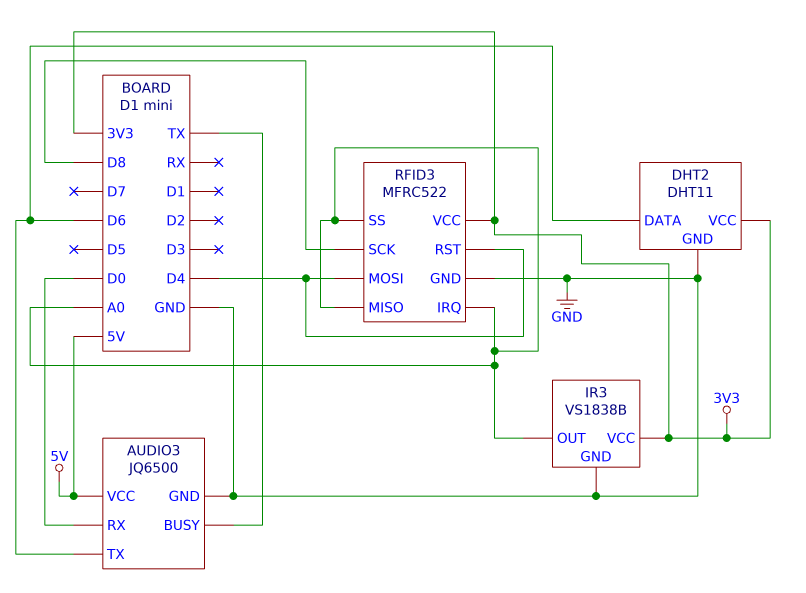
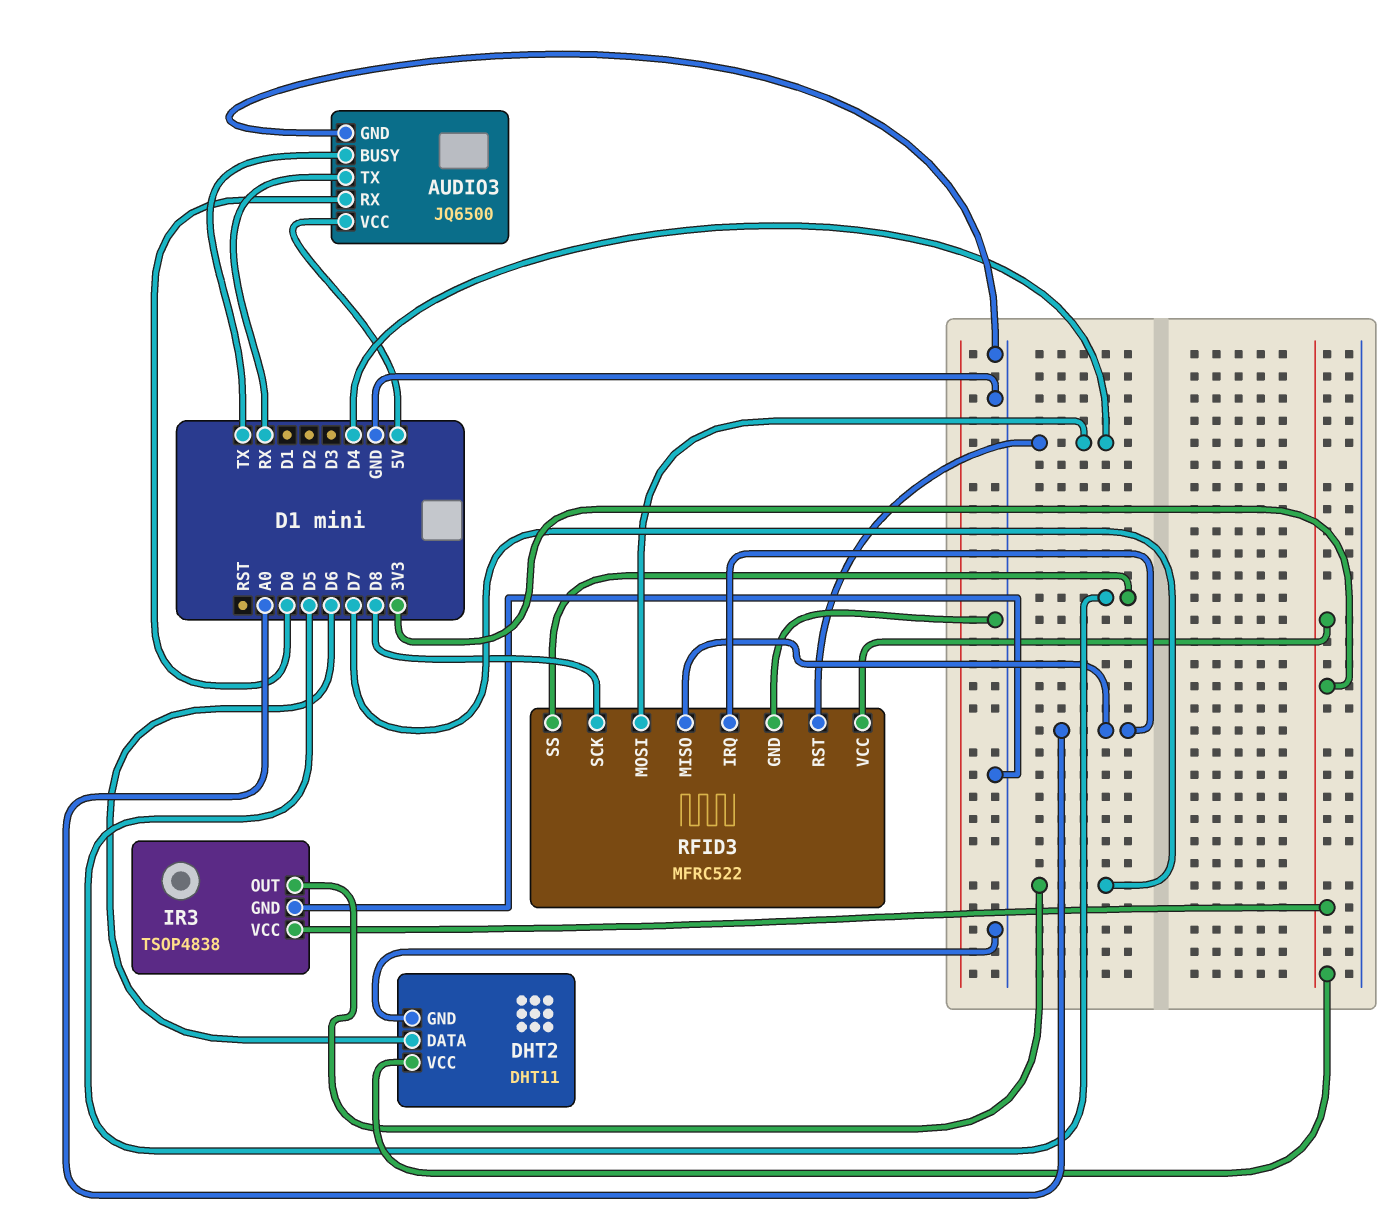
AUDIO3 pin TX: D6 -> RX
IR3: VS1838B -> TSOP4838
IR3 pin OUT: A0 -> D7
RFID3 pin SS: A0 -> D5

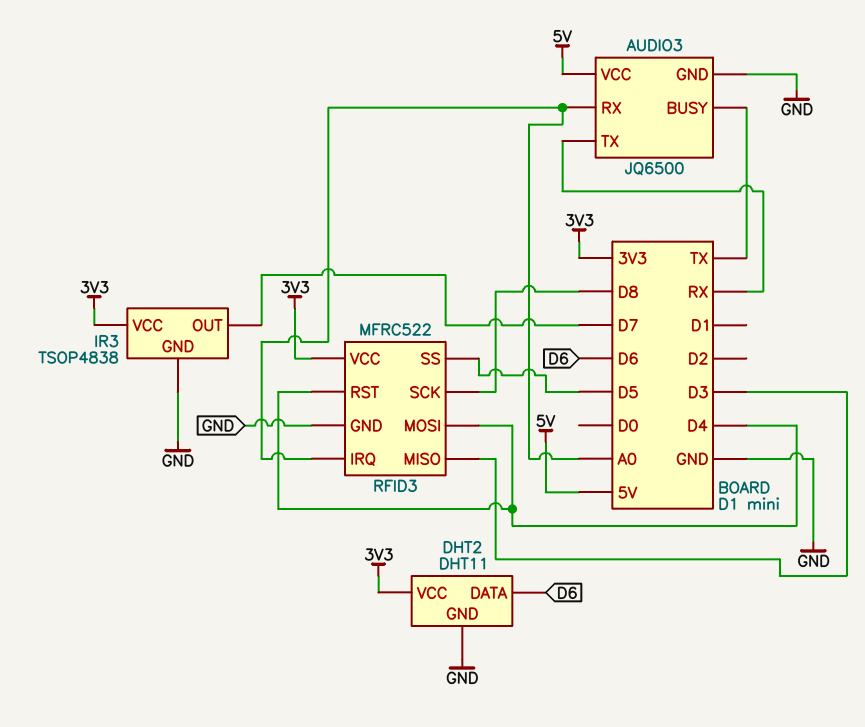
AUDIO3 pin RX: D0 -> A0
RFID3 pin MISO: A0 -> D3

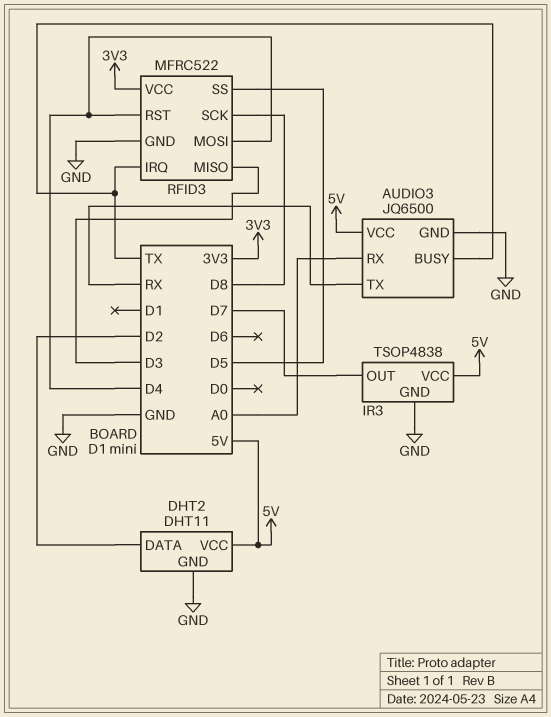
DHT2 pin DATA: D6 -> D2
DHT2 pin VCC: 3V3 -> 5V
IR3 pin VCC: 3V3 -> 5V
RFID3 pin IRQ: A0 -> TX

